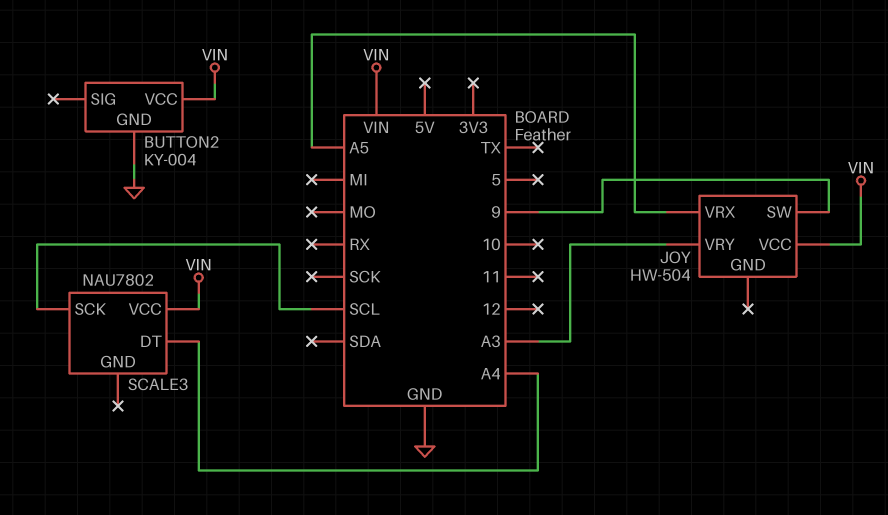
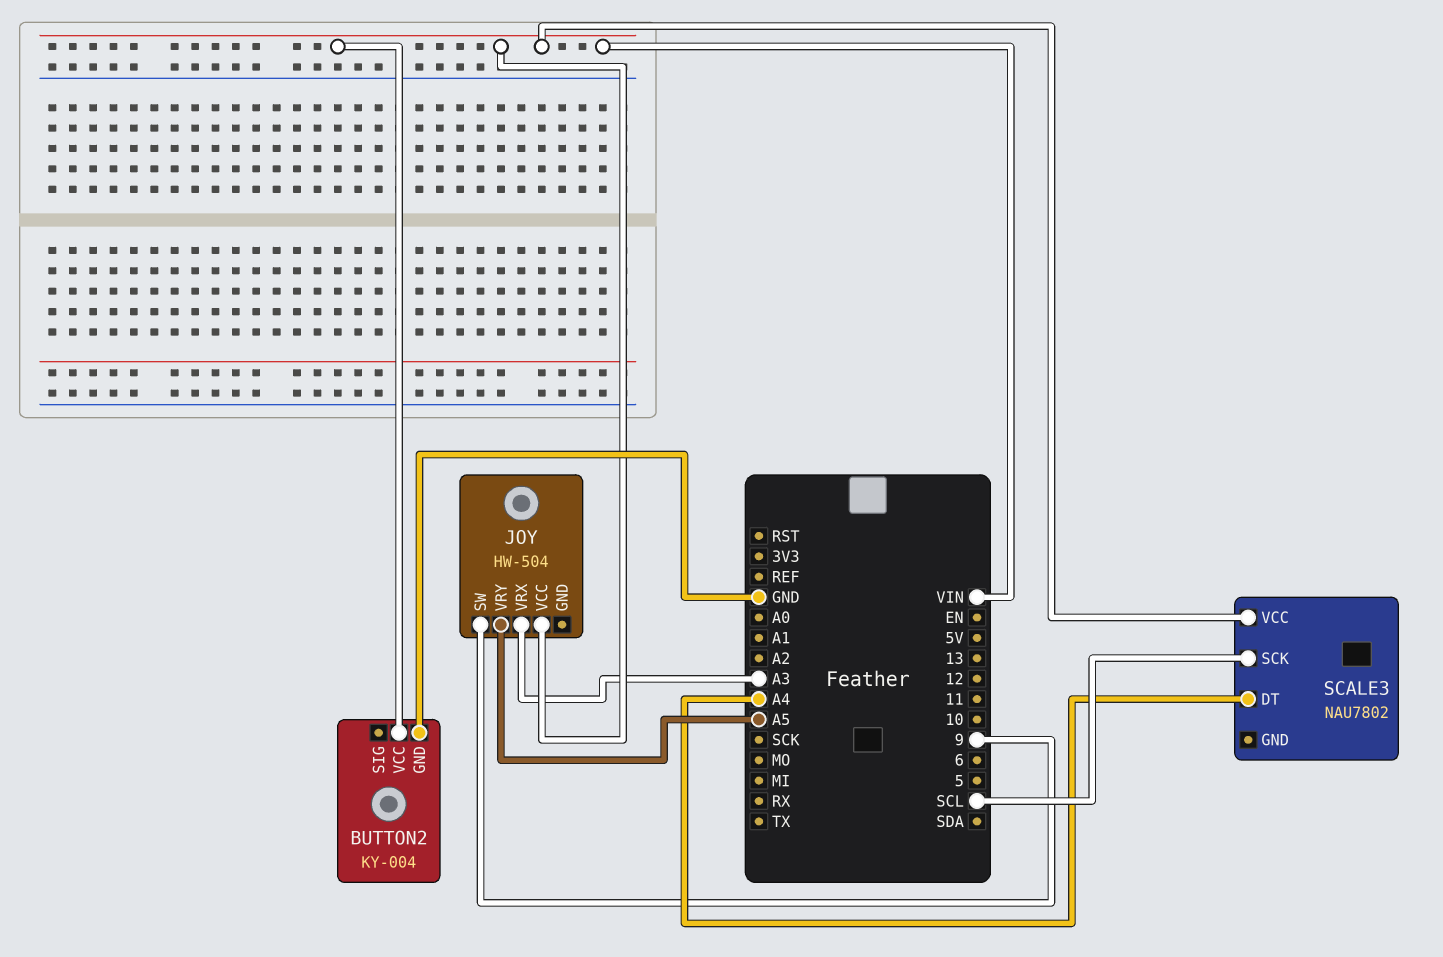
JOY pin VRX: A5 -> A3
JOY pin VRY: A3 -> A5

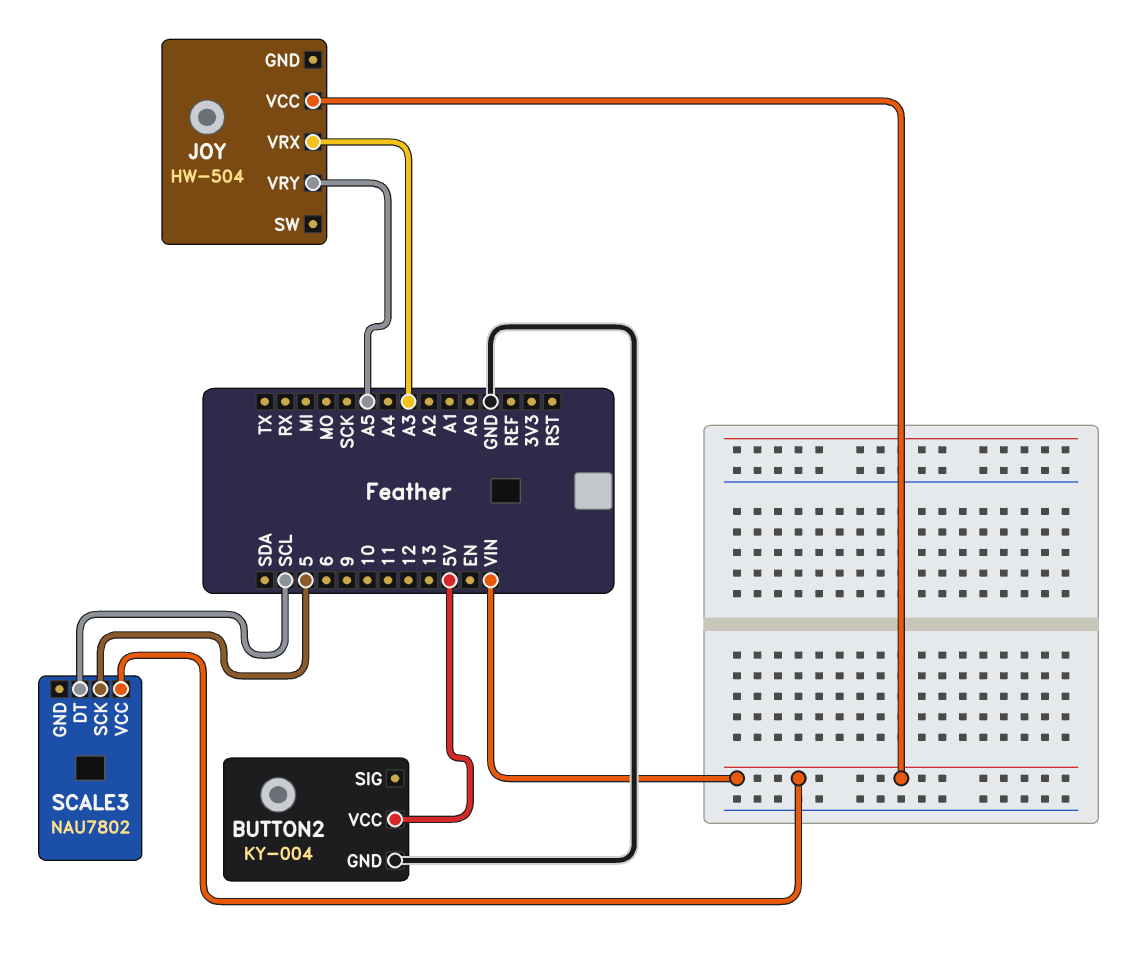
BUTTON2 pin VCC: VIN -> 5V
JOY pin SW: 9 -> none
SCALE3 pin DT: A4 -> SCL
SCALE3 pin SCK: SCL -> 5

